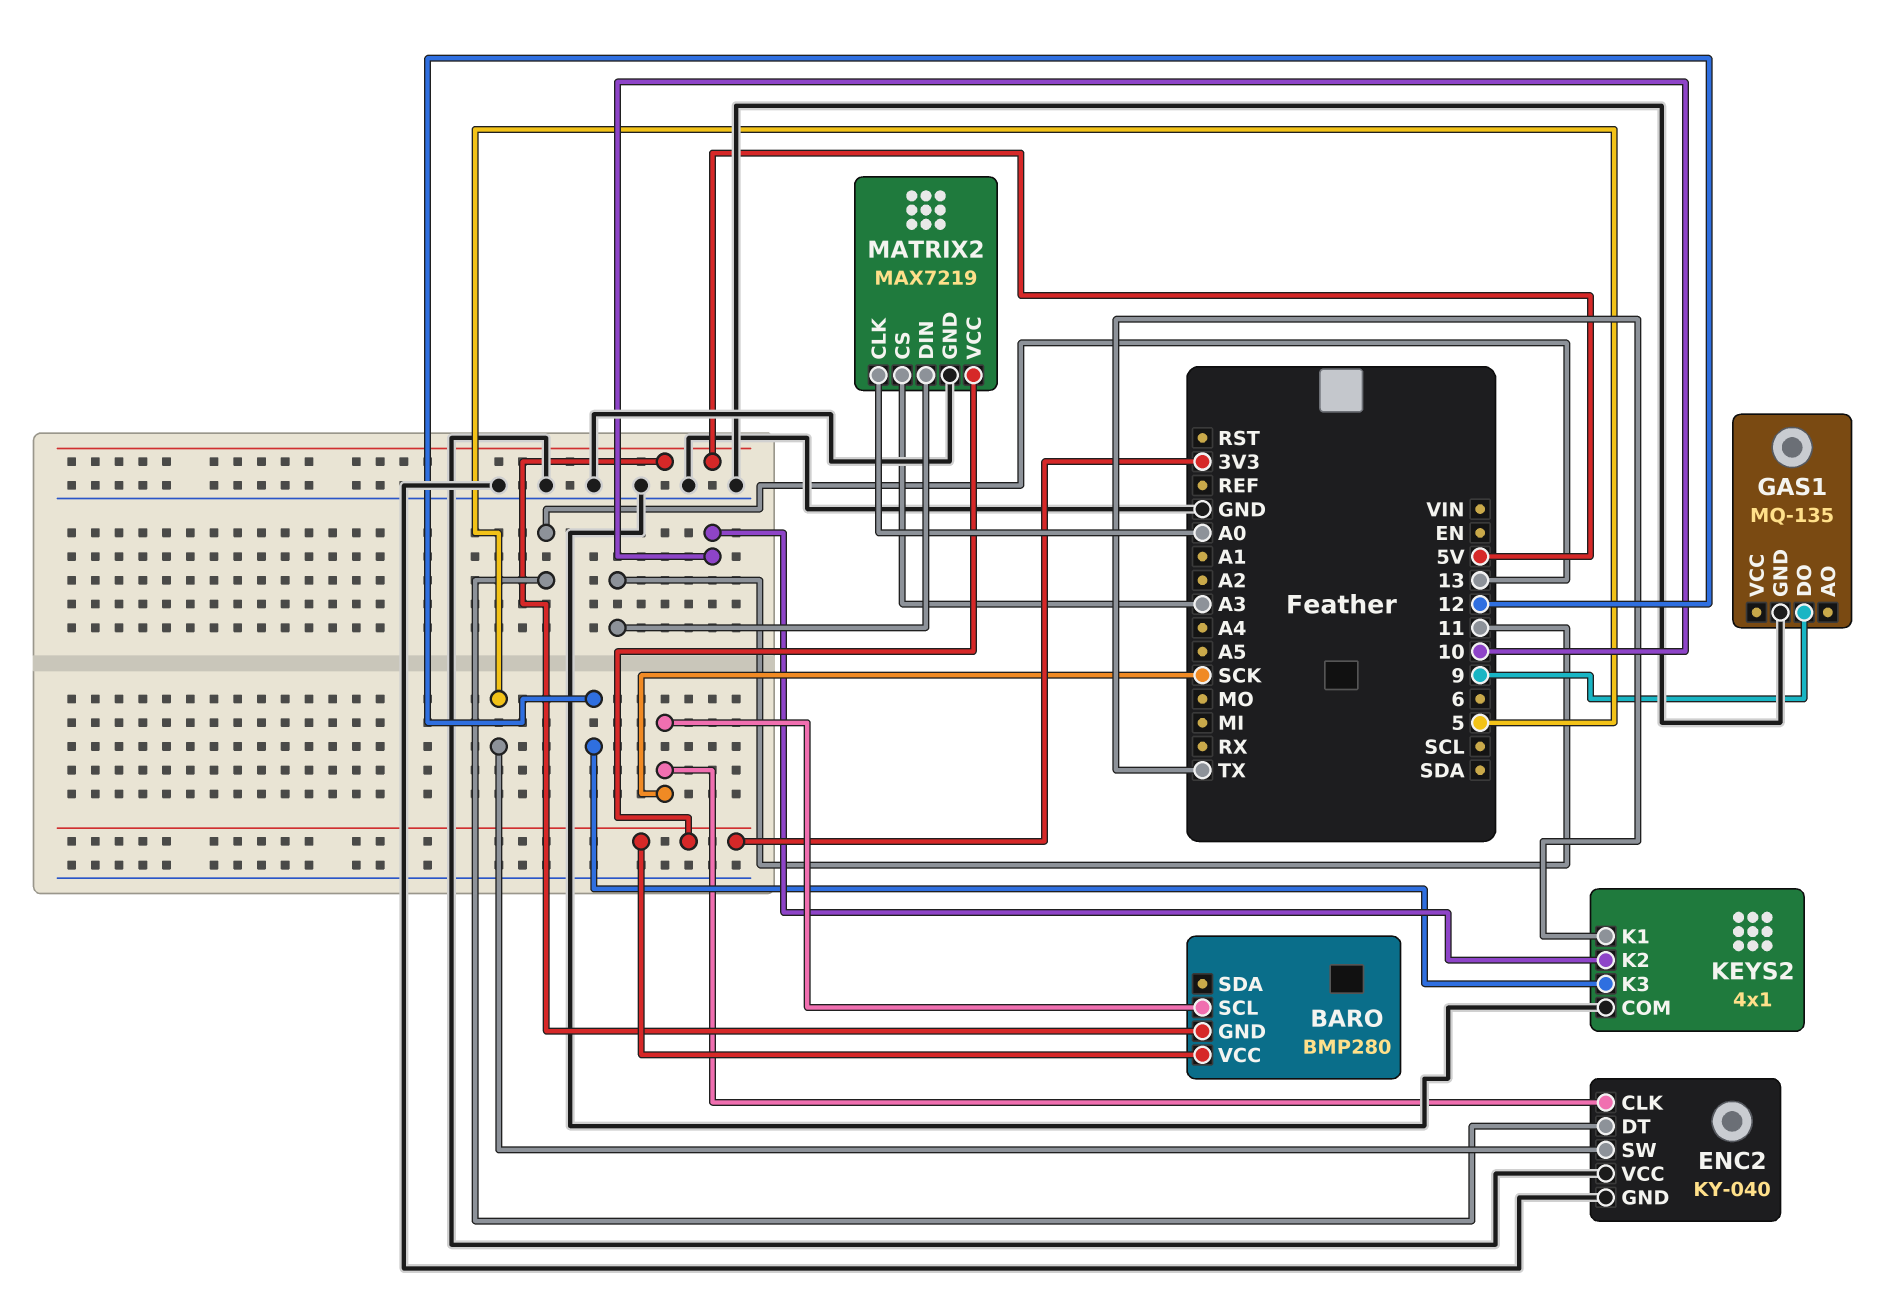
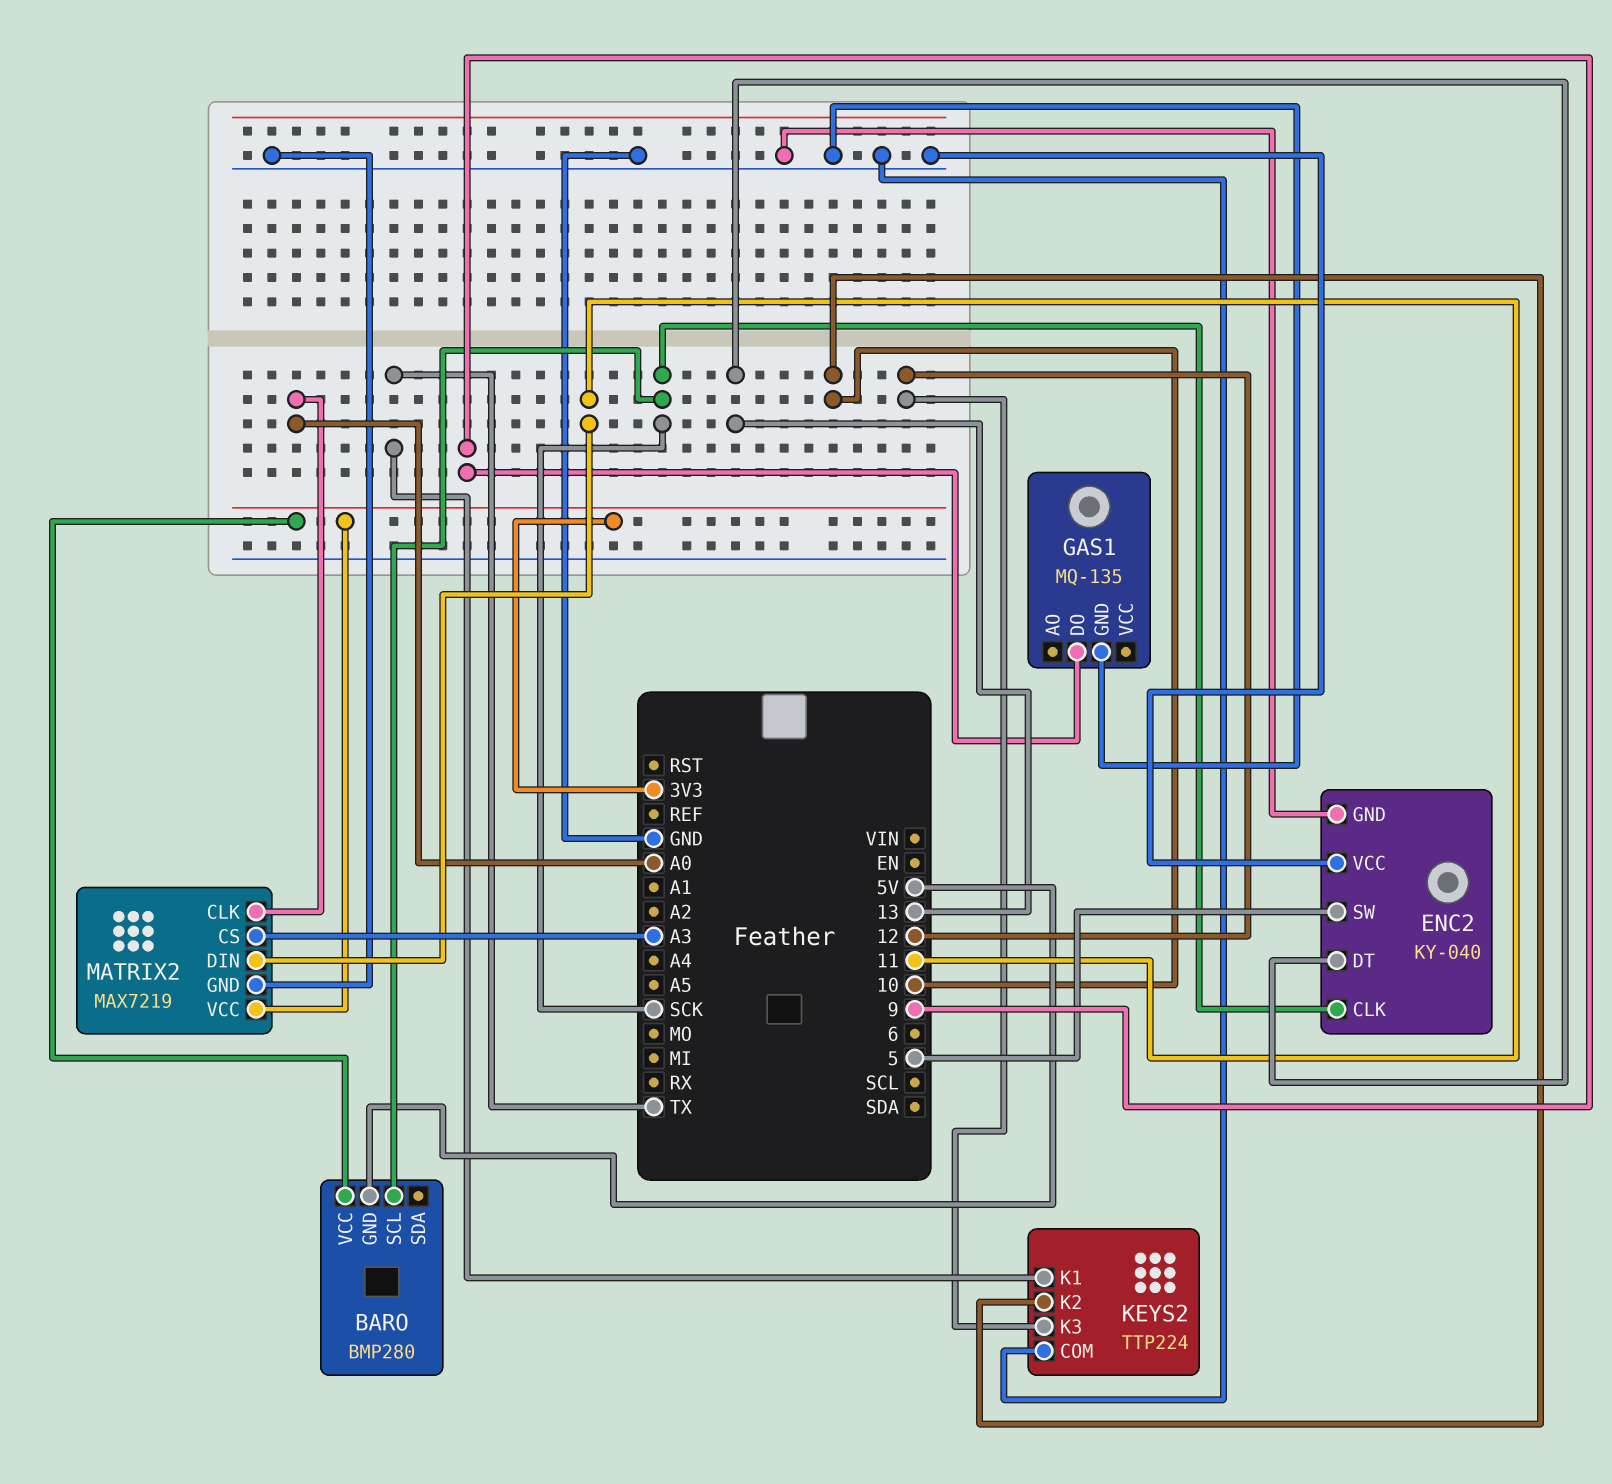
KEYS2: 4x1 -> TTP224

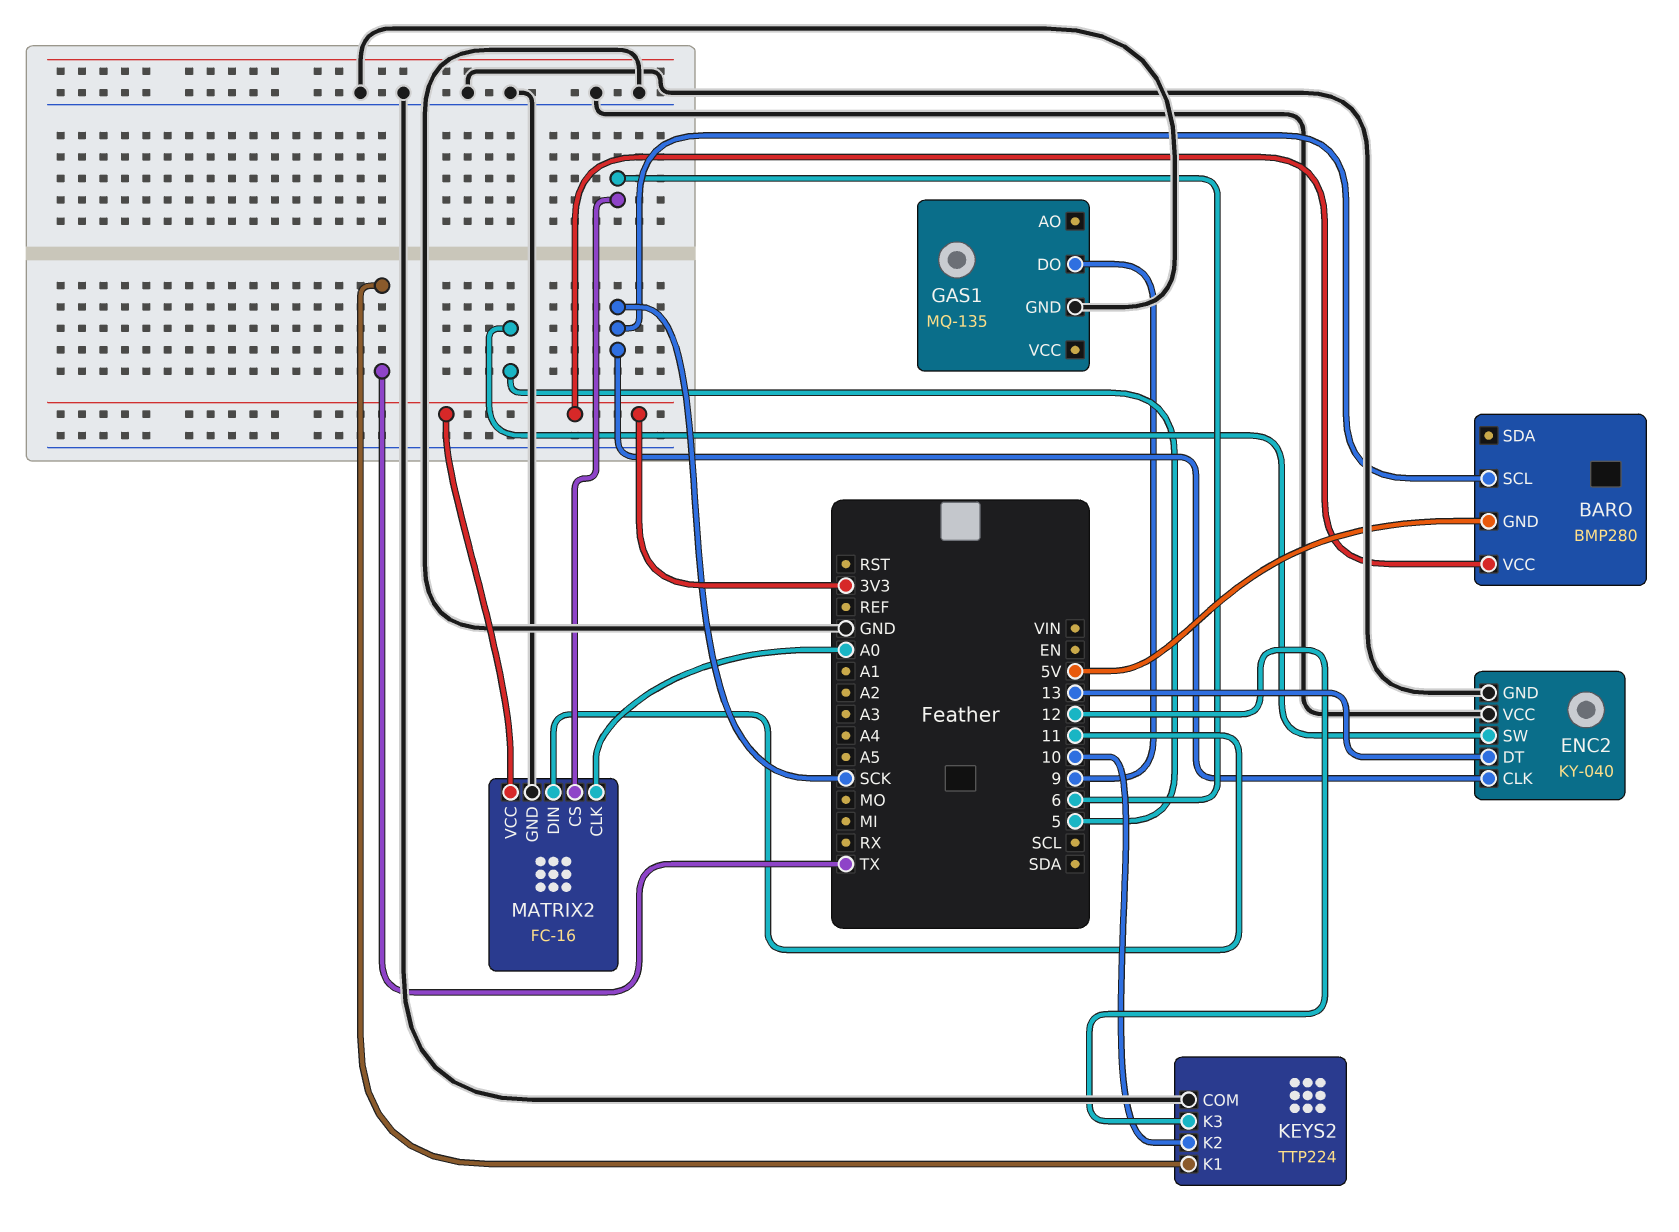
MATRIX2: MAX7219 -> FC-16
MATRIX2 pin CS: A3 -> 6

